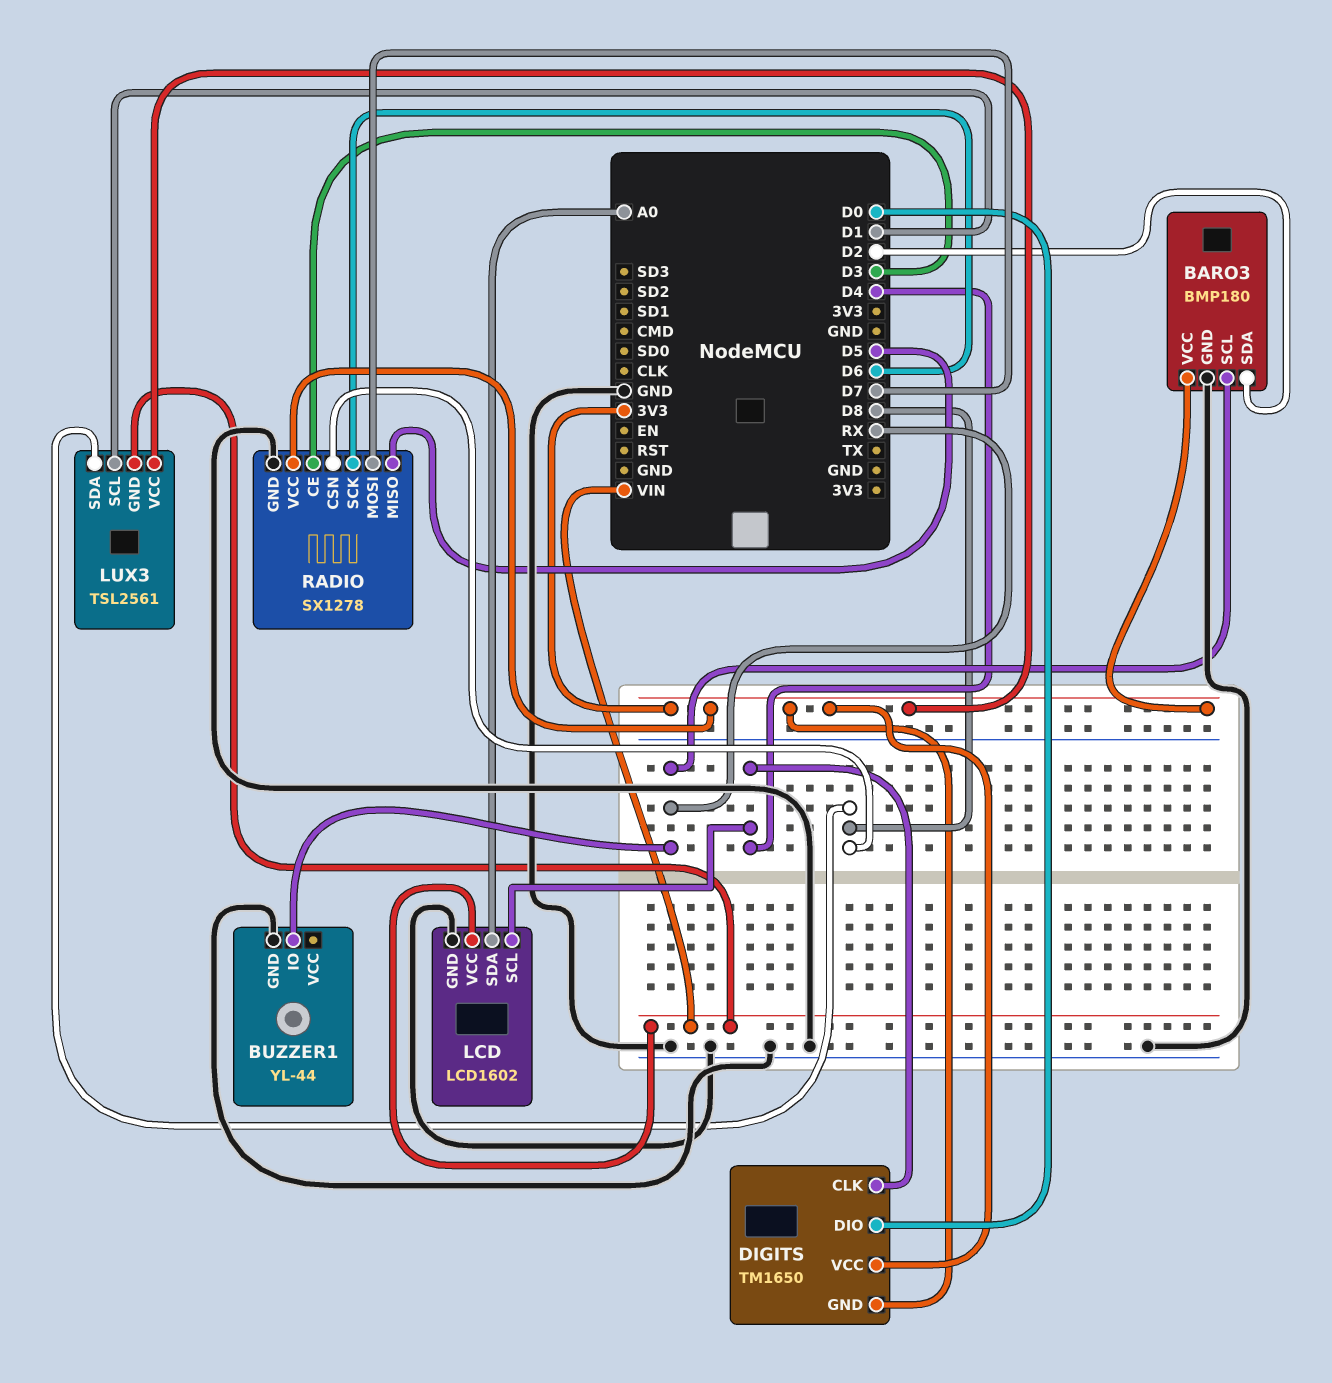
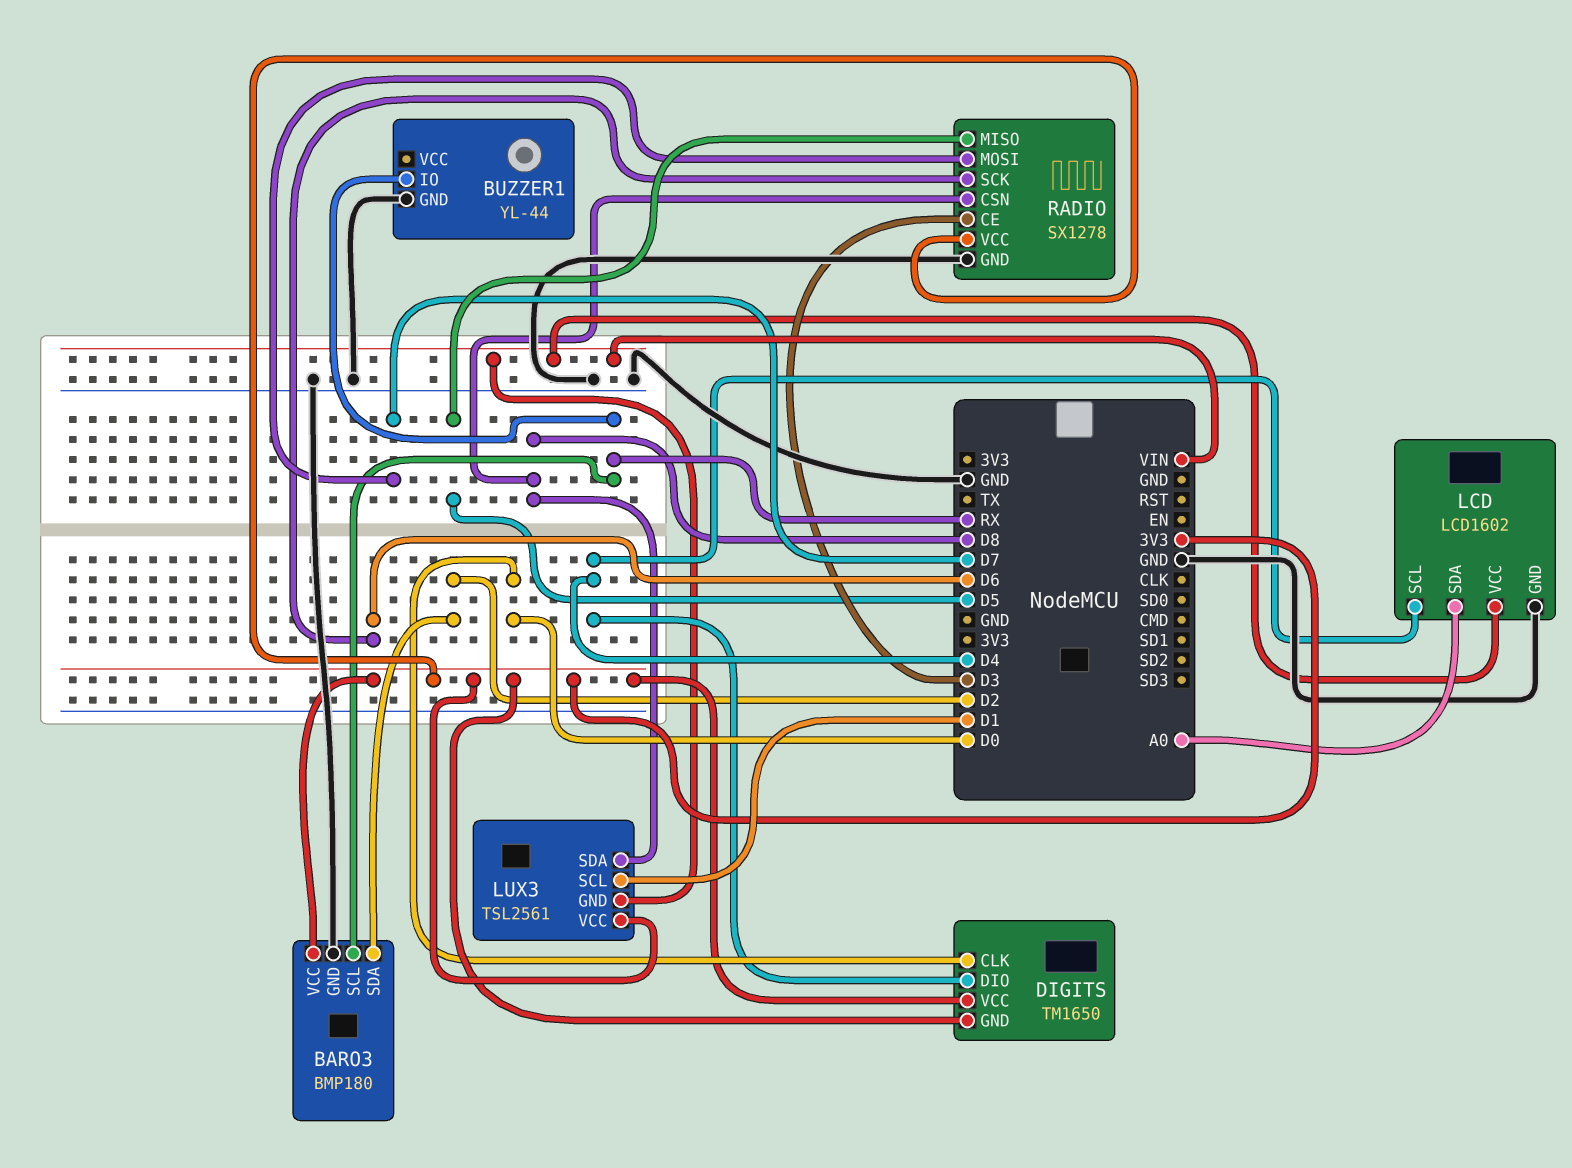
DIGITS pin CLK: D4 -> D0
DIGITS pin DIO: D0 -> D4

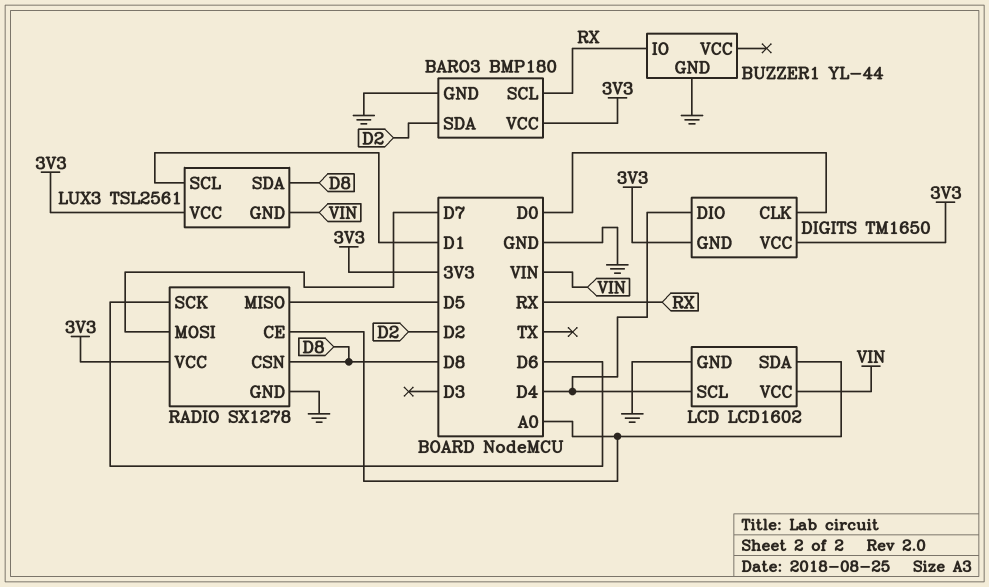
RADIO pin CE: D3 -> A0

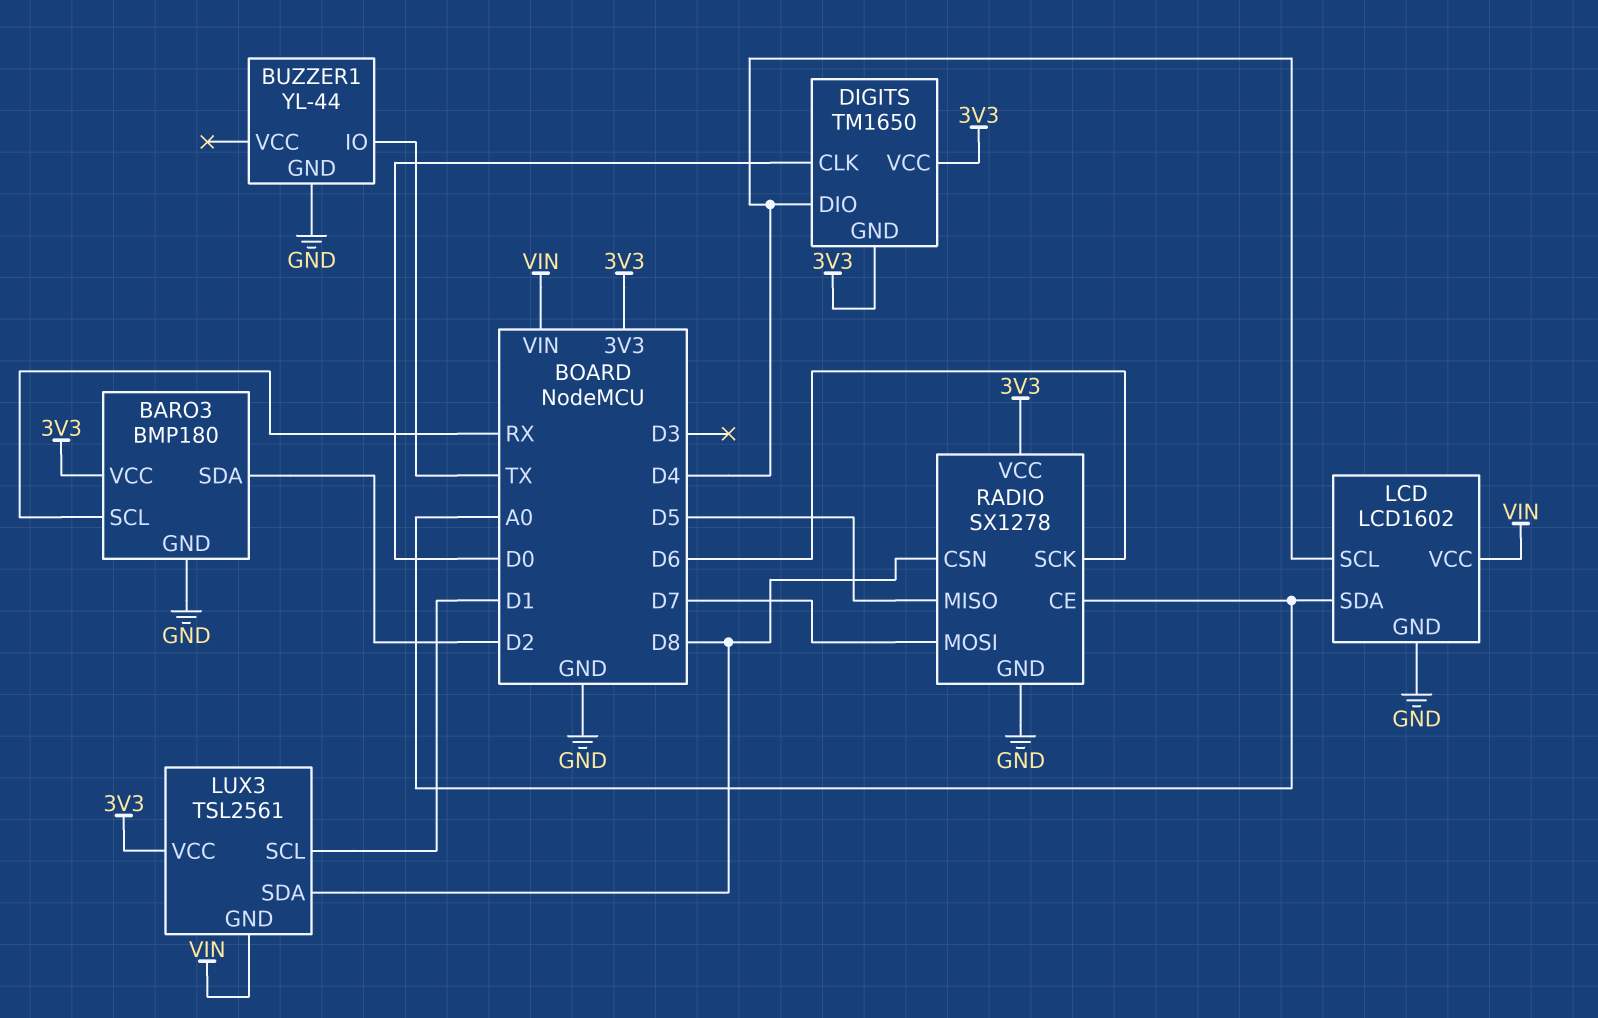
BUZZER1 pin IO: RX -> TX

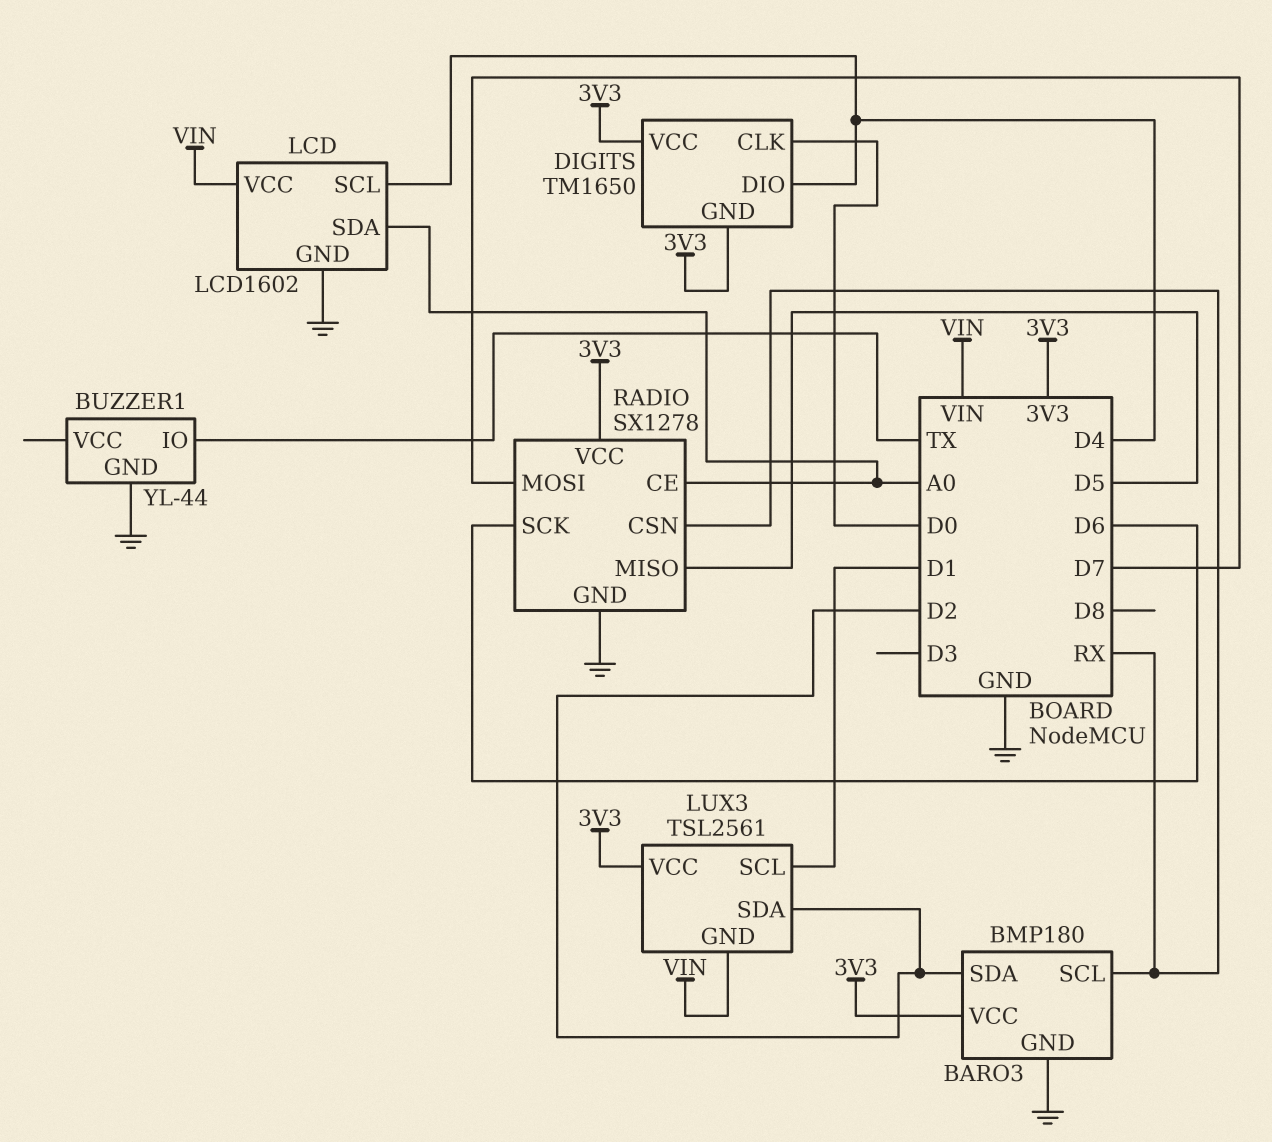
LUX3 pin SDA: D8 -> D2
RADIO pin CSN: D8 -> RX

